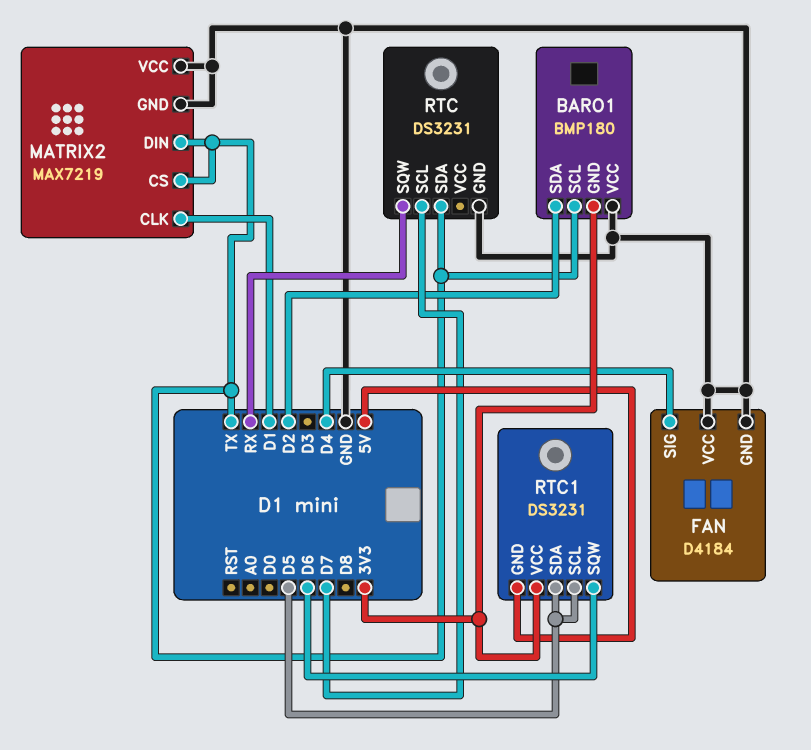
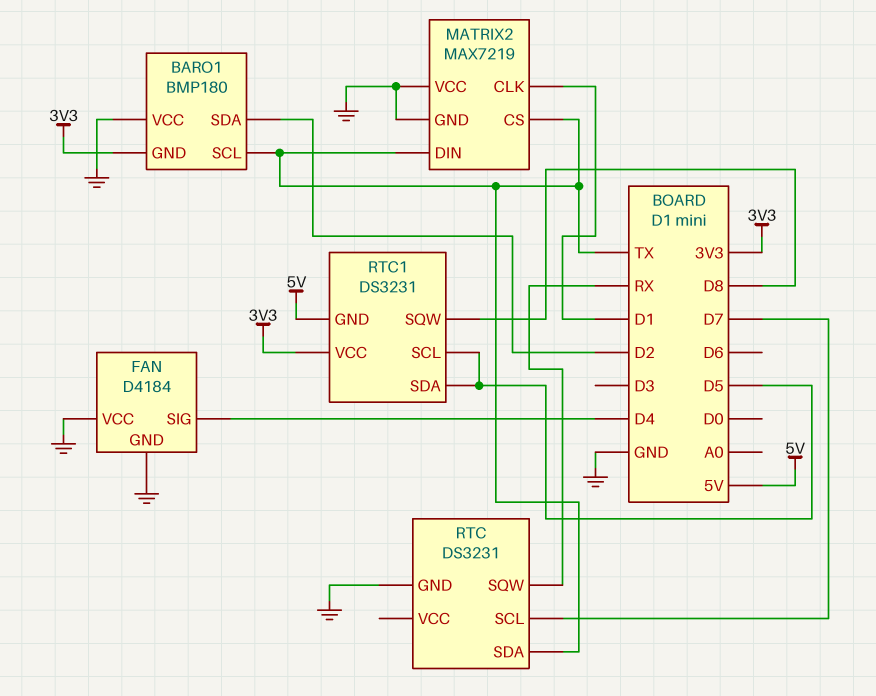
RTC1 pin SQW: D6 -> D8

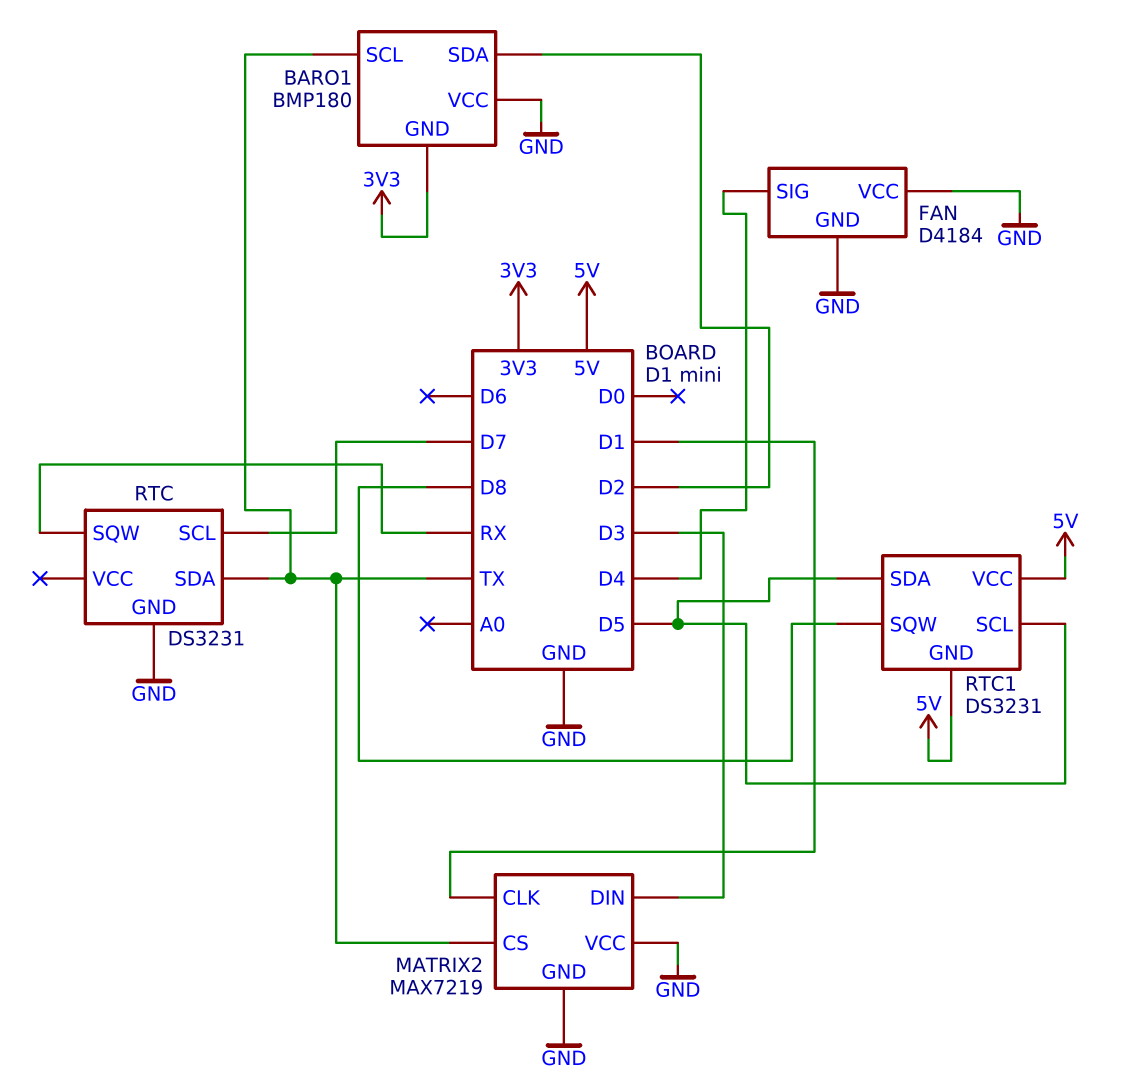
MATRIX2 pin DIN: TX -> D3
RTC1 pin VCC: 3V3 -> 5V

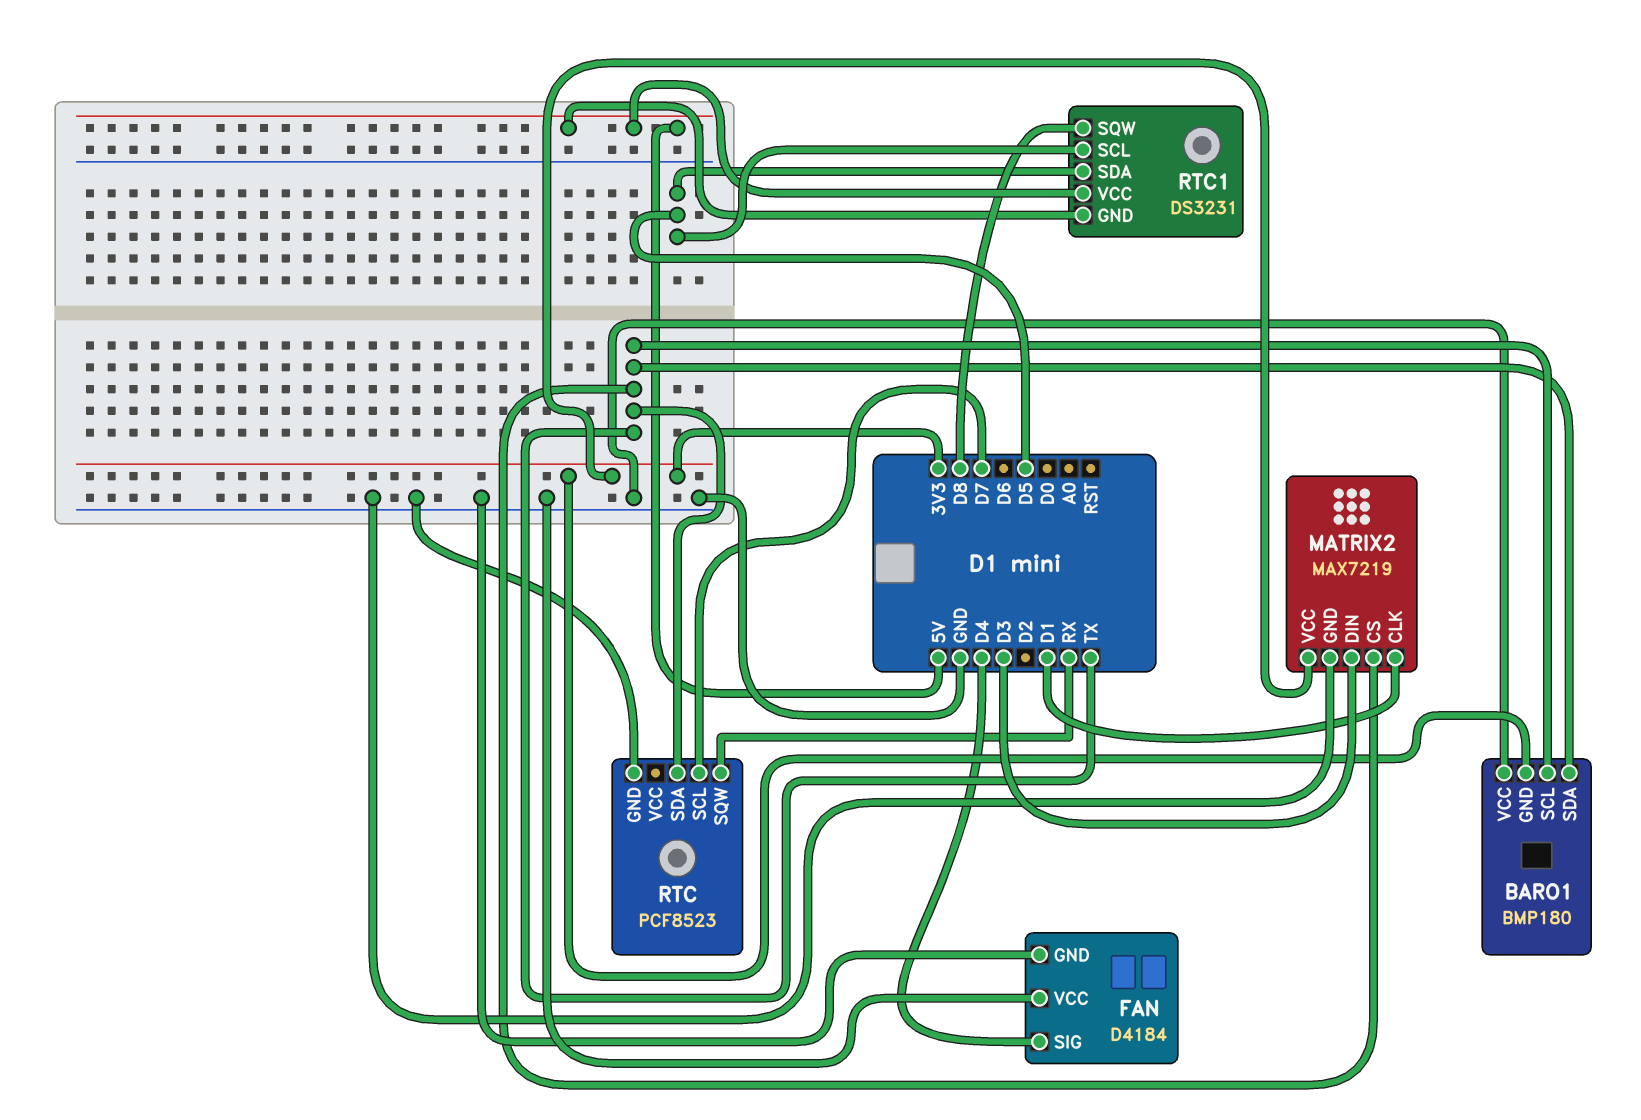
BARO1 pin SDA: D2 -> TX
MATRIX2 pin VCC: GND -> 3V3
RTC: DS3231 -> PCF8523

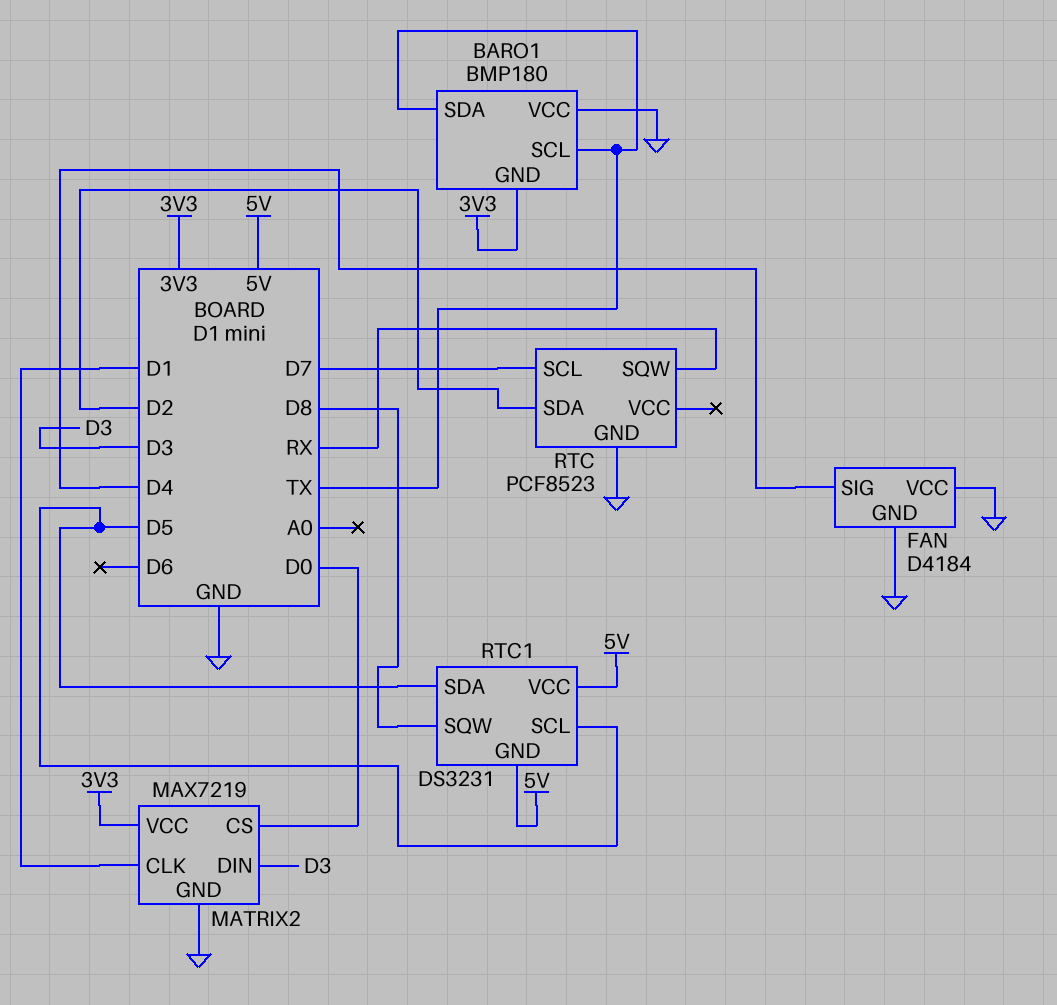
MATRIX2 pin CS: TX -> D0
RTC pin SDA: TX -> D2

